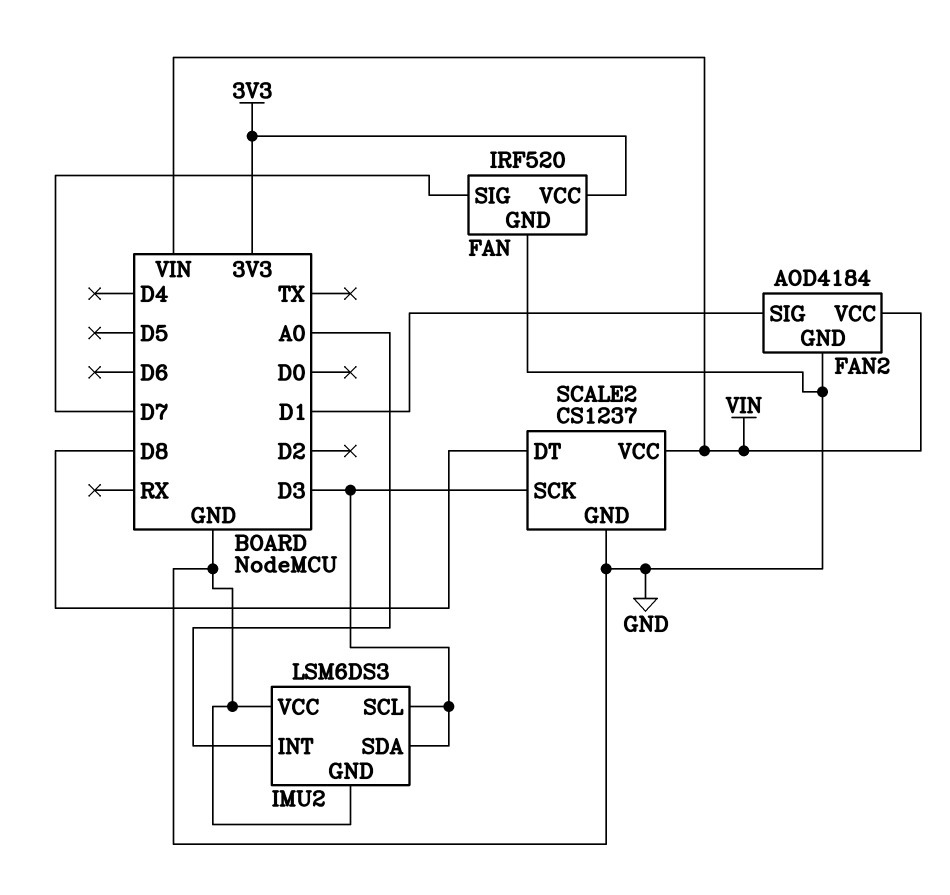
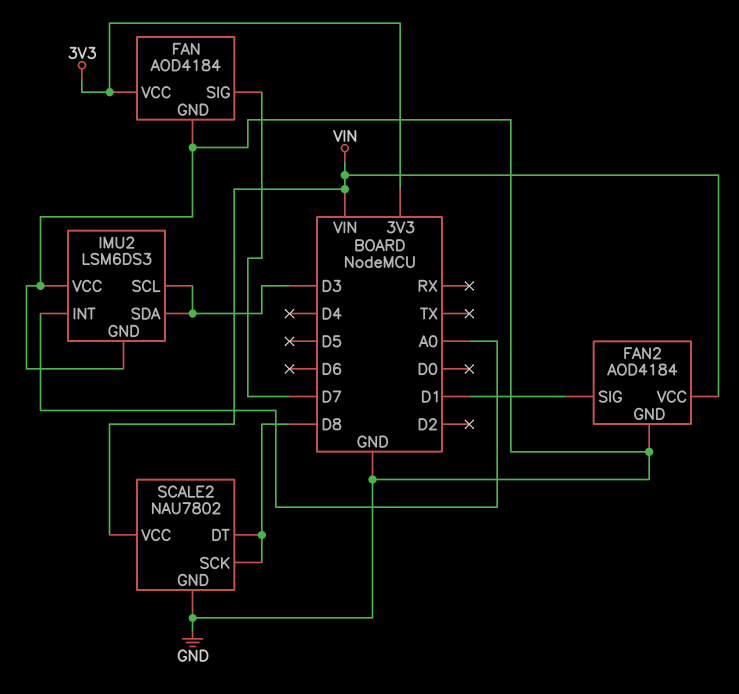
FAN: IRF520 -> AOD4184
SCALE2: CS1237 -> NAU7802
SCALE2 pin SCK: D3 -> D8

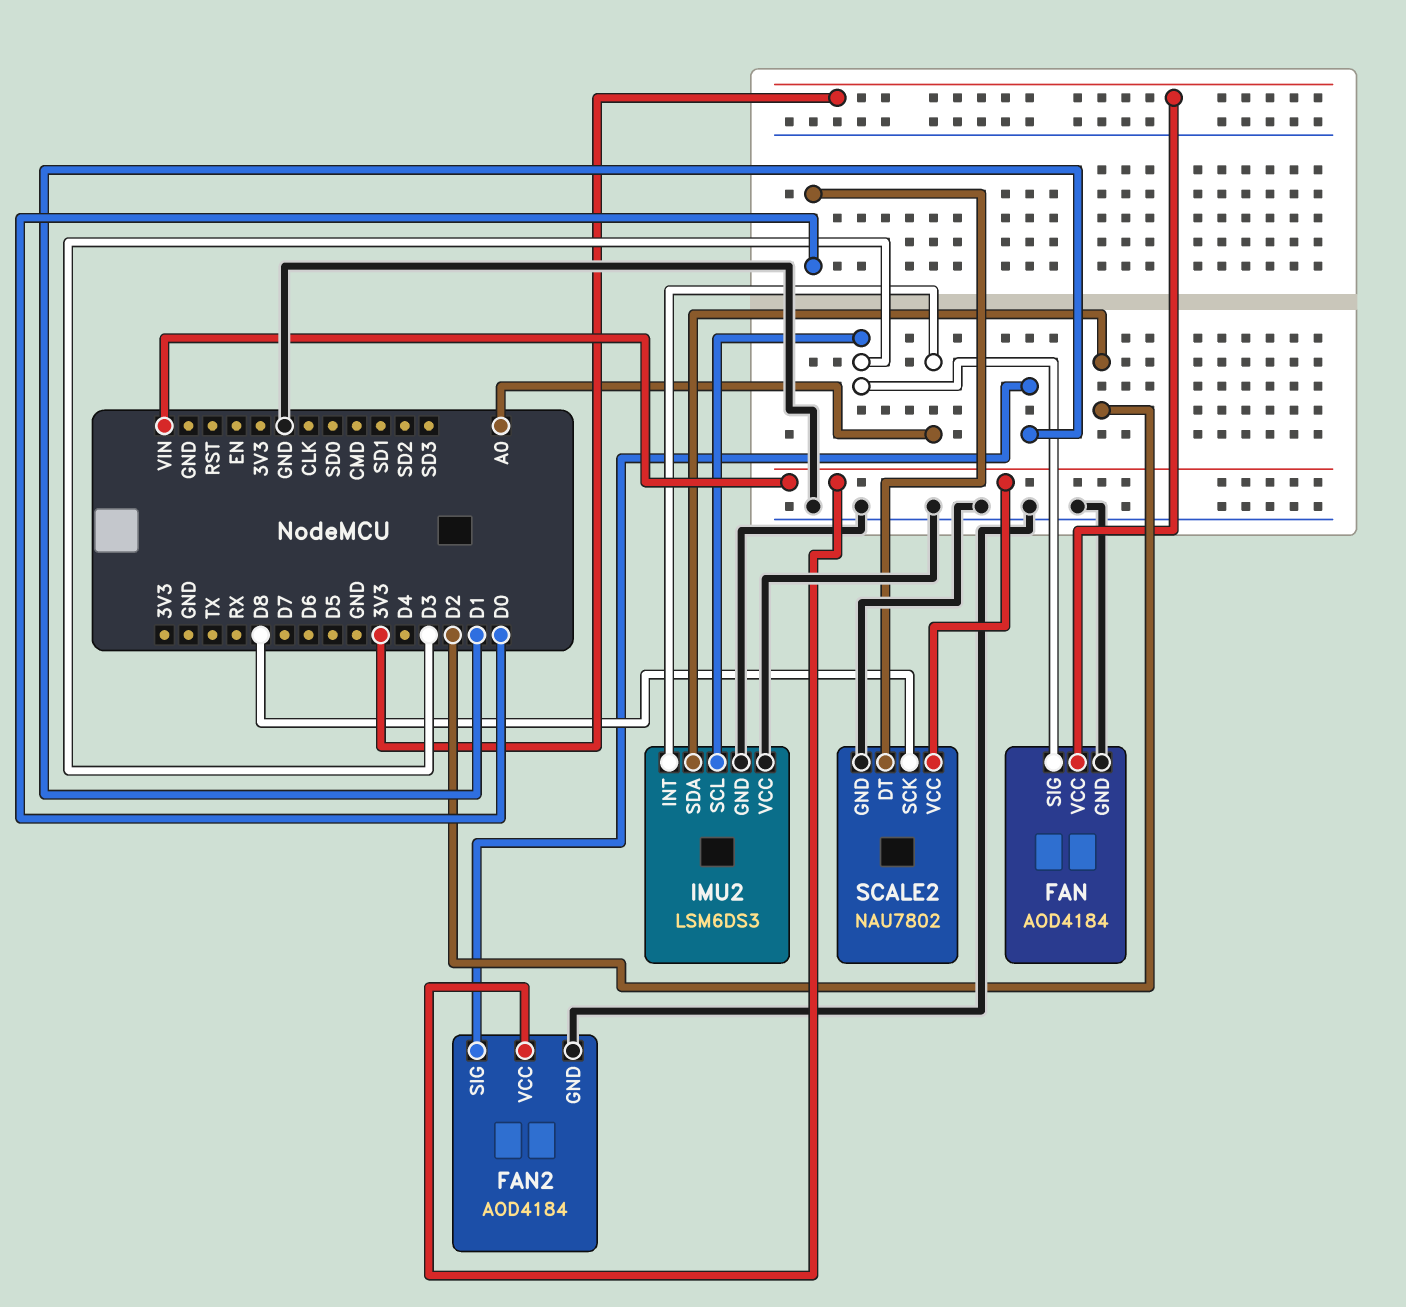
FAN pin SIG: D7 -> D3
IMU2 pin SDA: D3 -> D2
SCALE2 pin DT: D8 -> D0

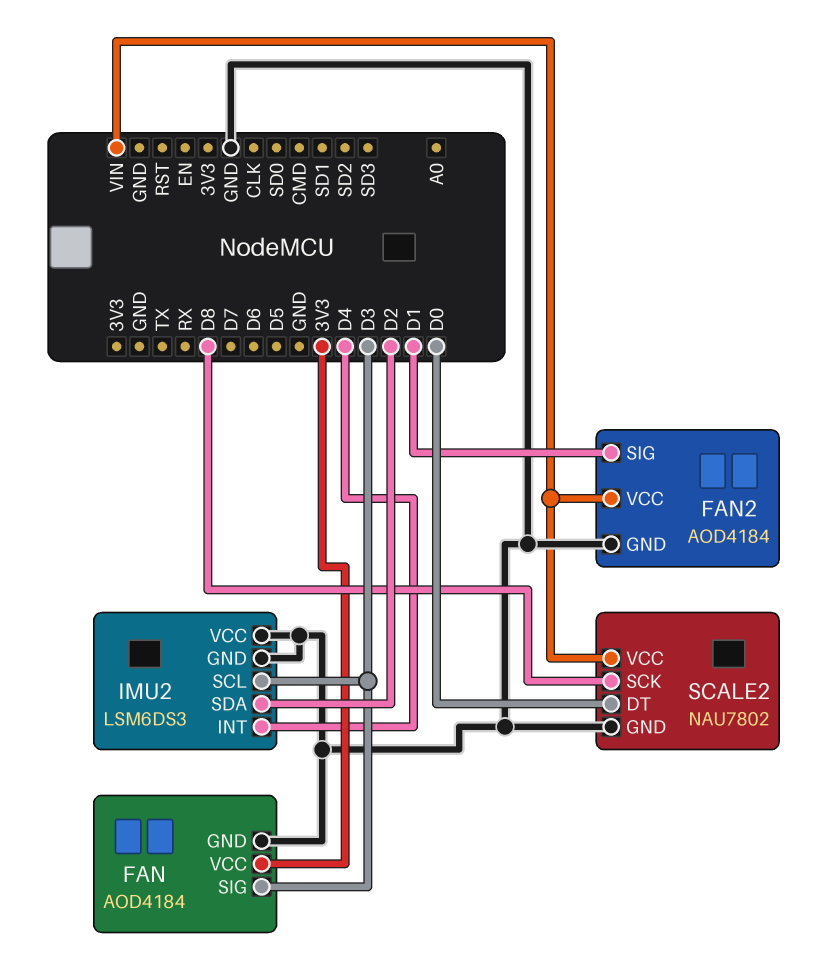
IMU2 pin INT: A0 -> D4

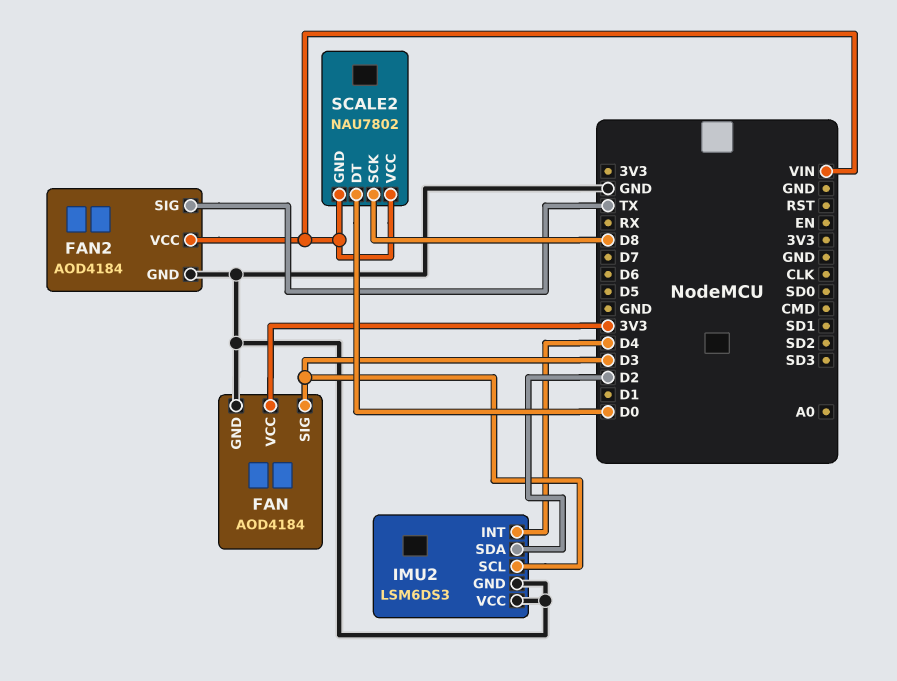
FAN2 pin SIG: D1 -> TX
SCALE2 pin GND: GND -> VIN

